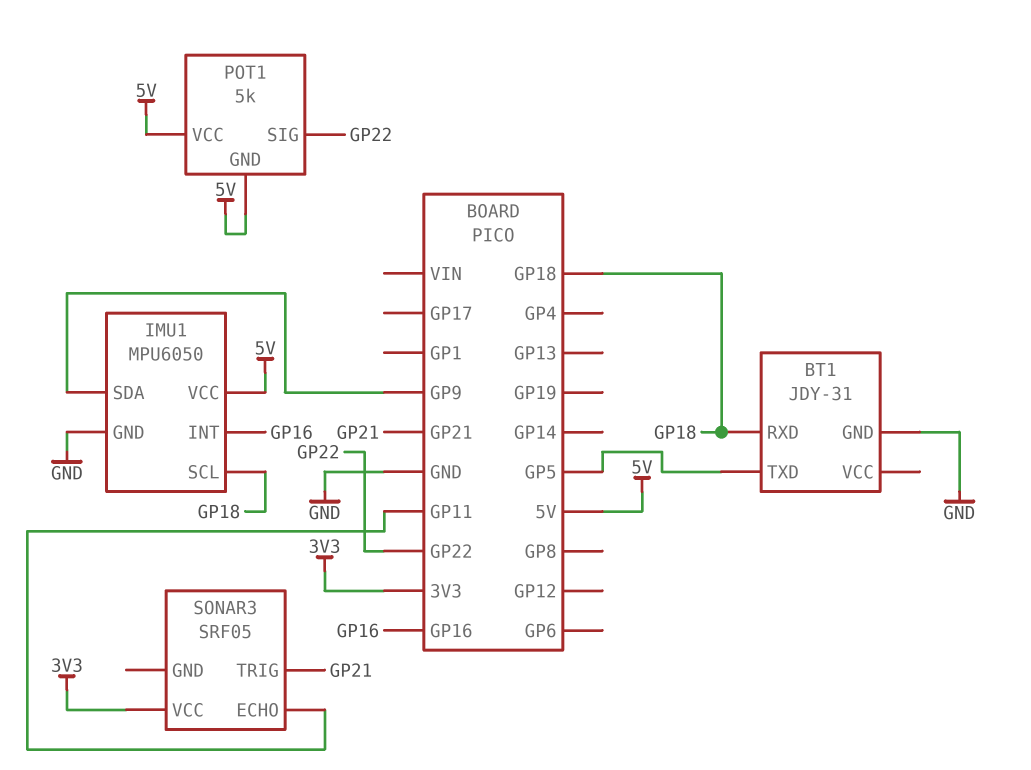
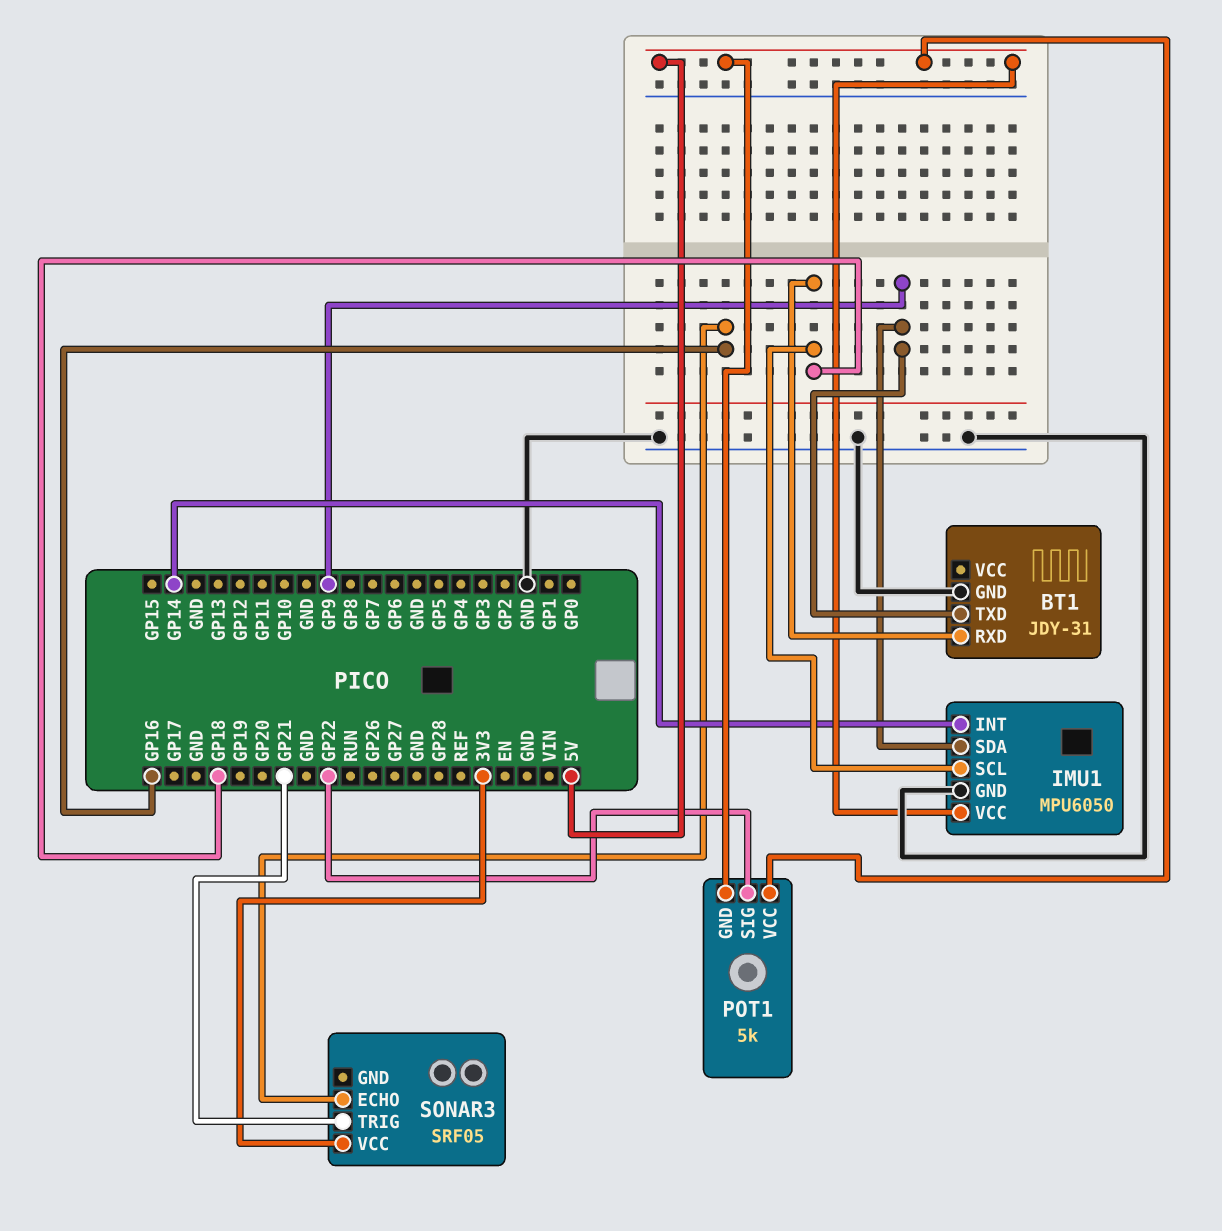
BT1 pin TXD: GP5 -> GP9
IMU1 pin INT: GP16 -> GP14
SONAR3 pin ECHO: GP11 -> GP16

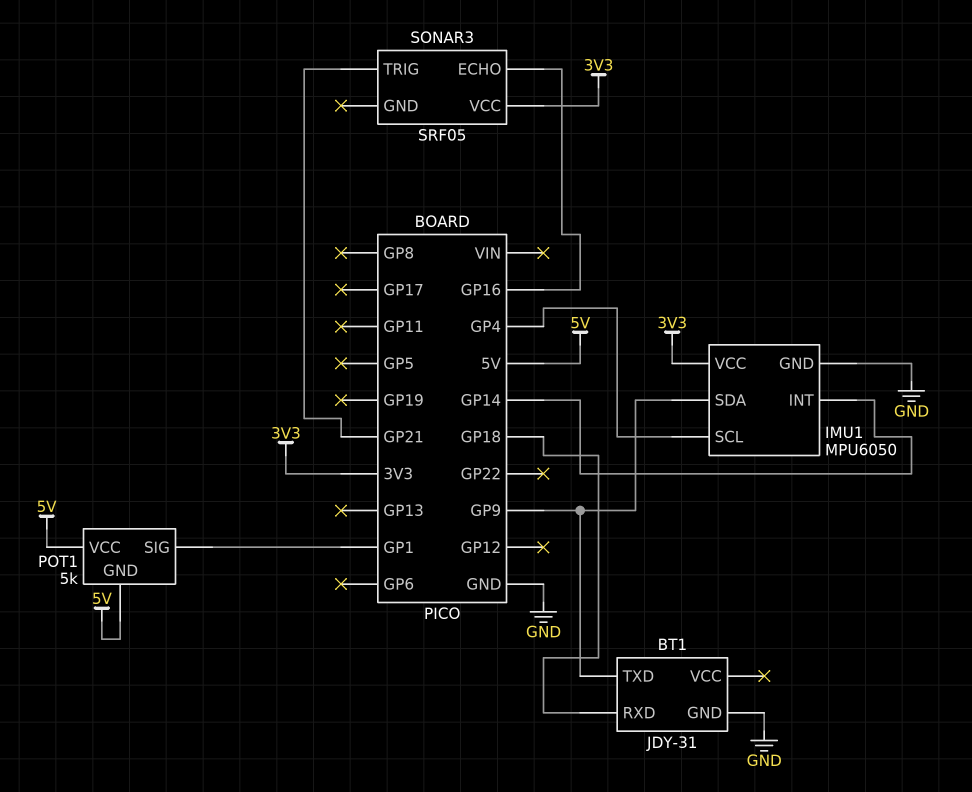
IMU1 pin SCL: GP18 -> GP4
IMU1 pin VCC: 5V -> 3V3
POT1 pin SIG: GP22 -> GP1

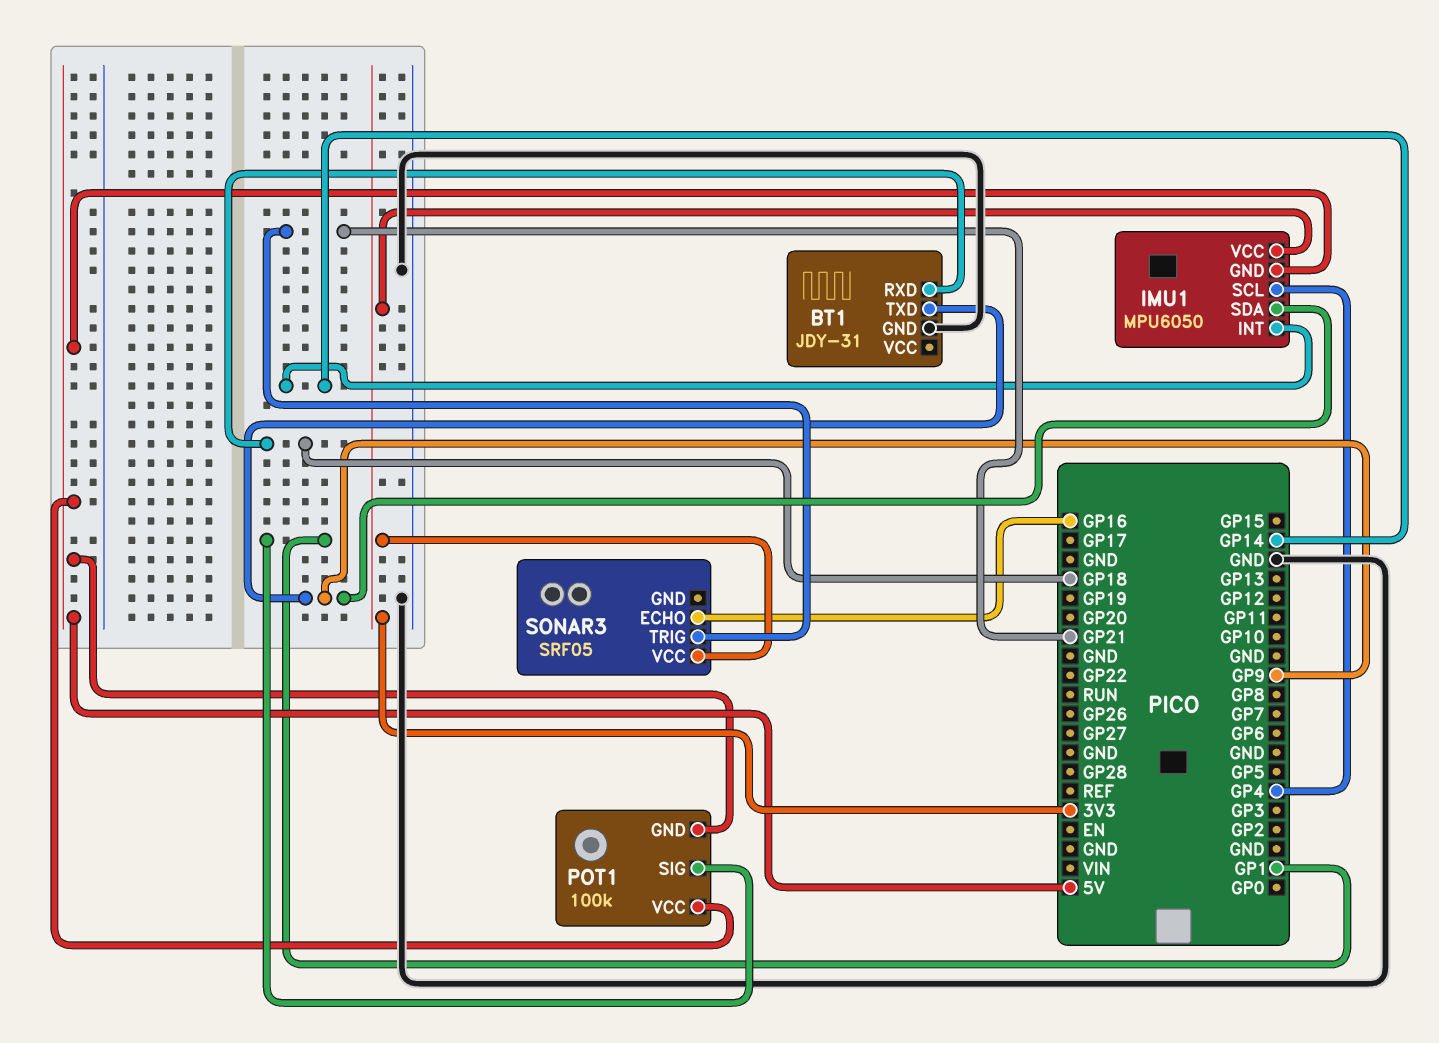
IMU1 pin GND: GND -> 5V
POT1: 5k -> 100k

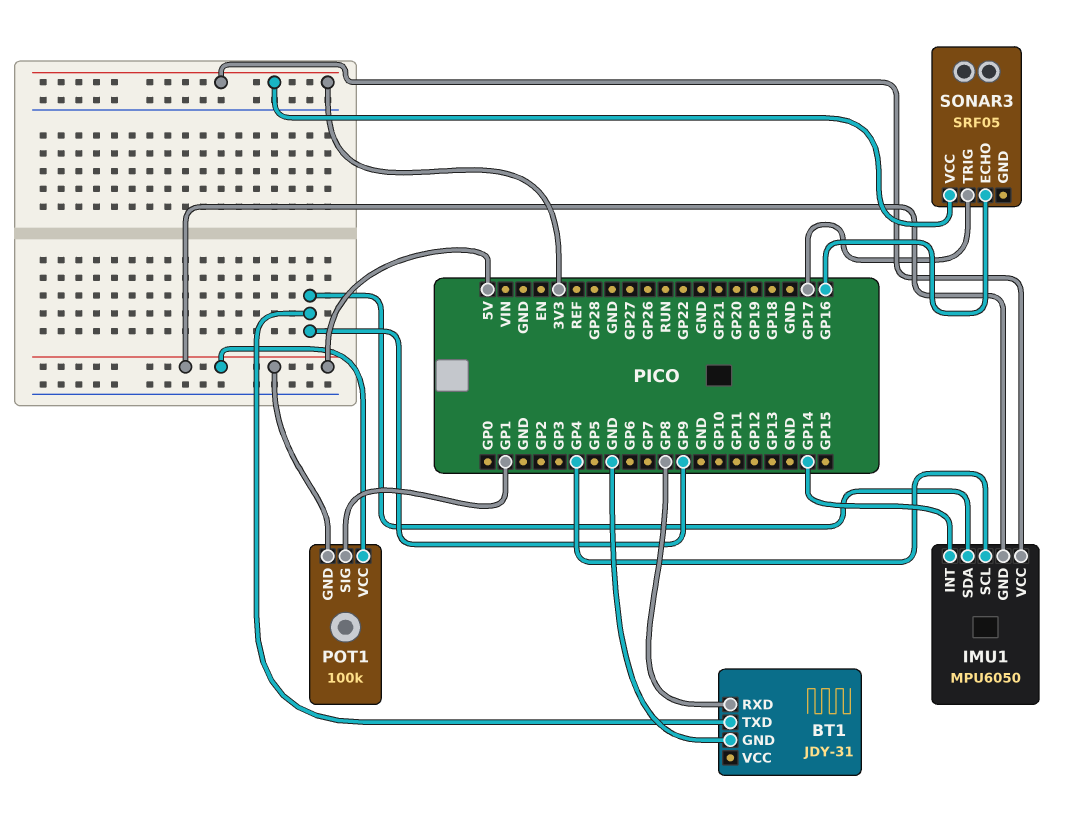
BT1 pin RXD: GP18 -> GP8
SONAR3 pin TRIG: GP21 -> GP17

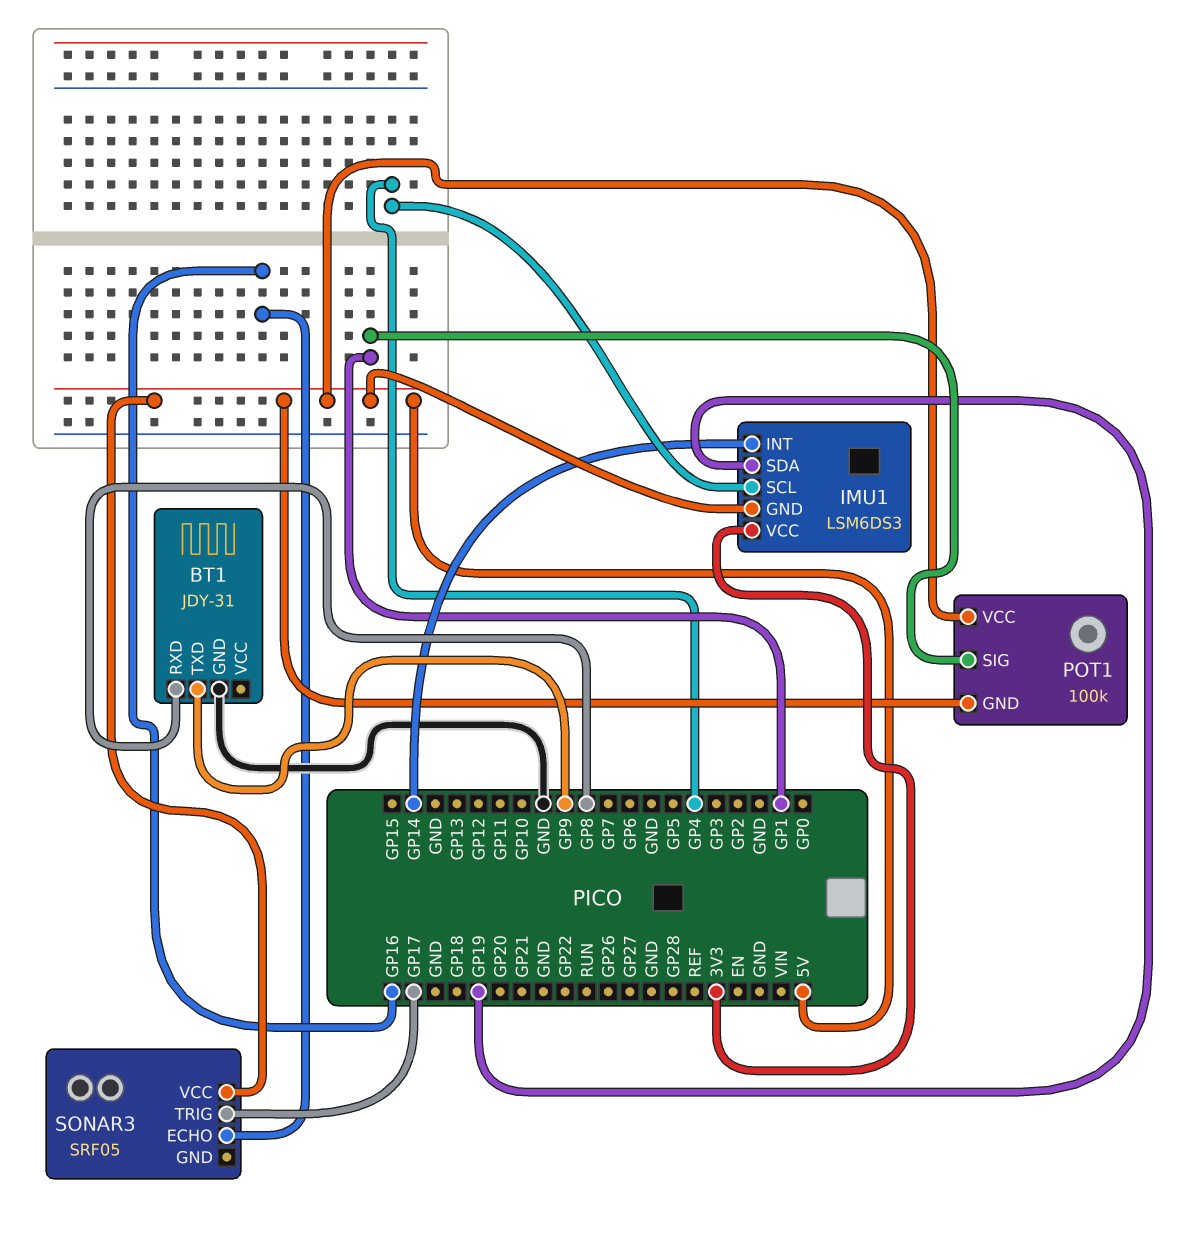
IMU1: MPU6050 -> LSM6DS3
IMU1 pin SDA: GP9 -> GP19
SONAR3 pin VCC: 3V3 -> 5V

